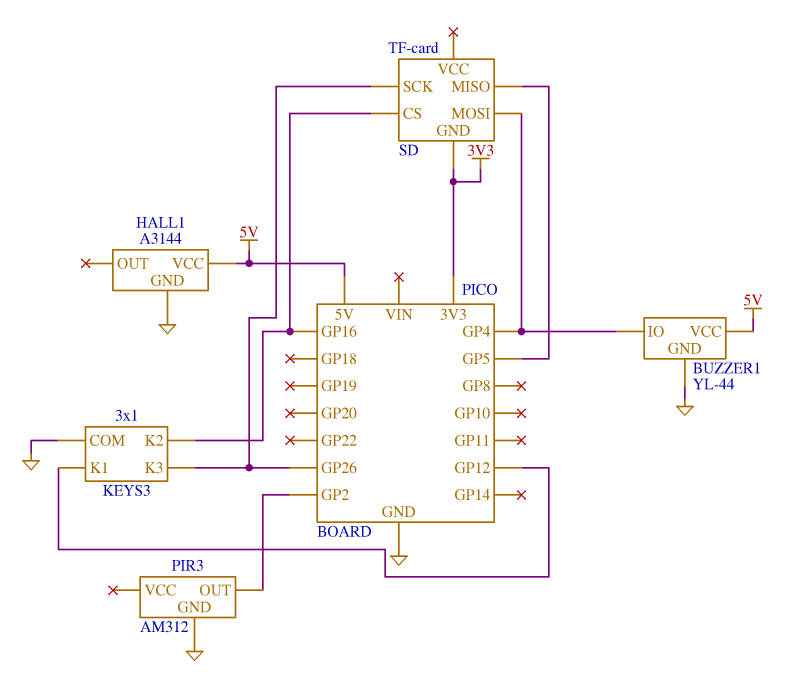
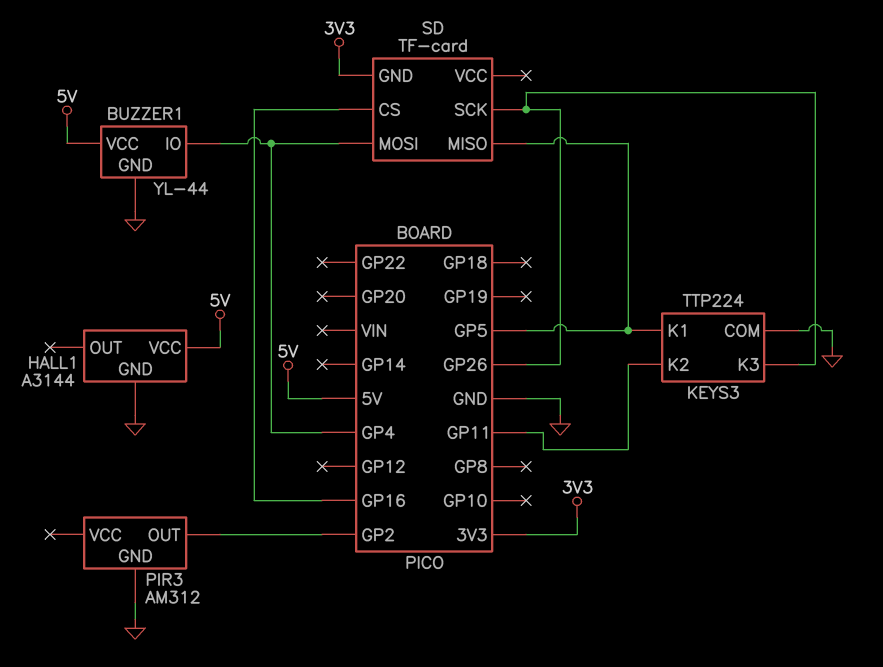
KEYS3: 3x1 -> TTP224
KEYS3 pin K1: GP12 -> GP5
KEYS3 pin K2: GP16 -> GP11

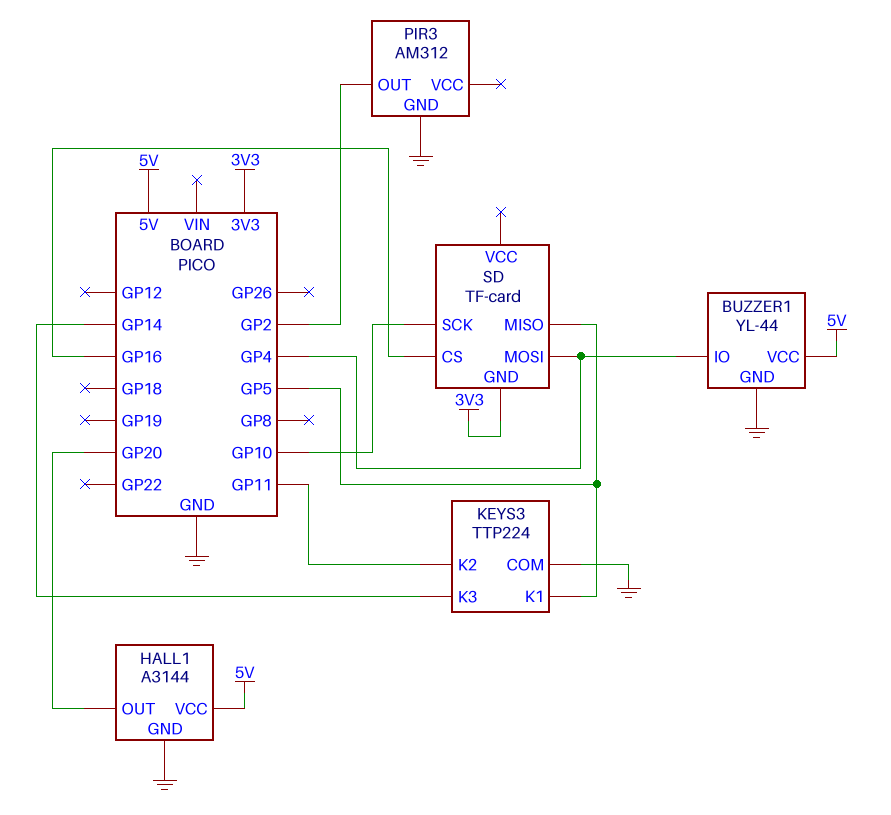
HALL1 pin OUT: none -> GP20
KEYS3 pin K3: GP26 -> GP14
SD pin SCK: GP26 -> GP10

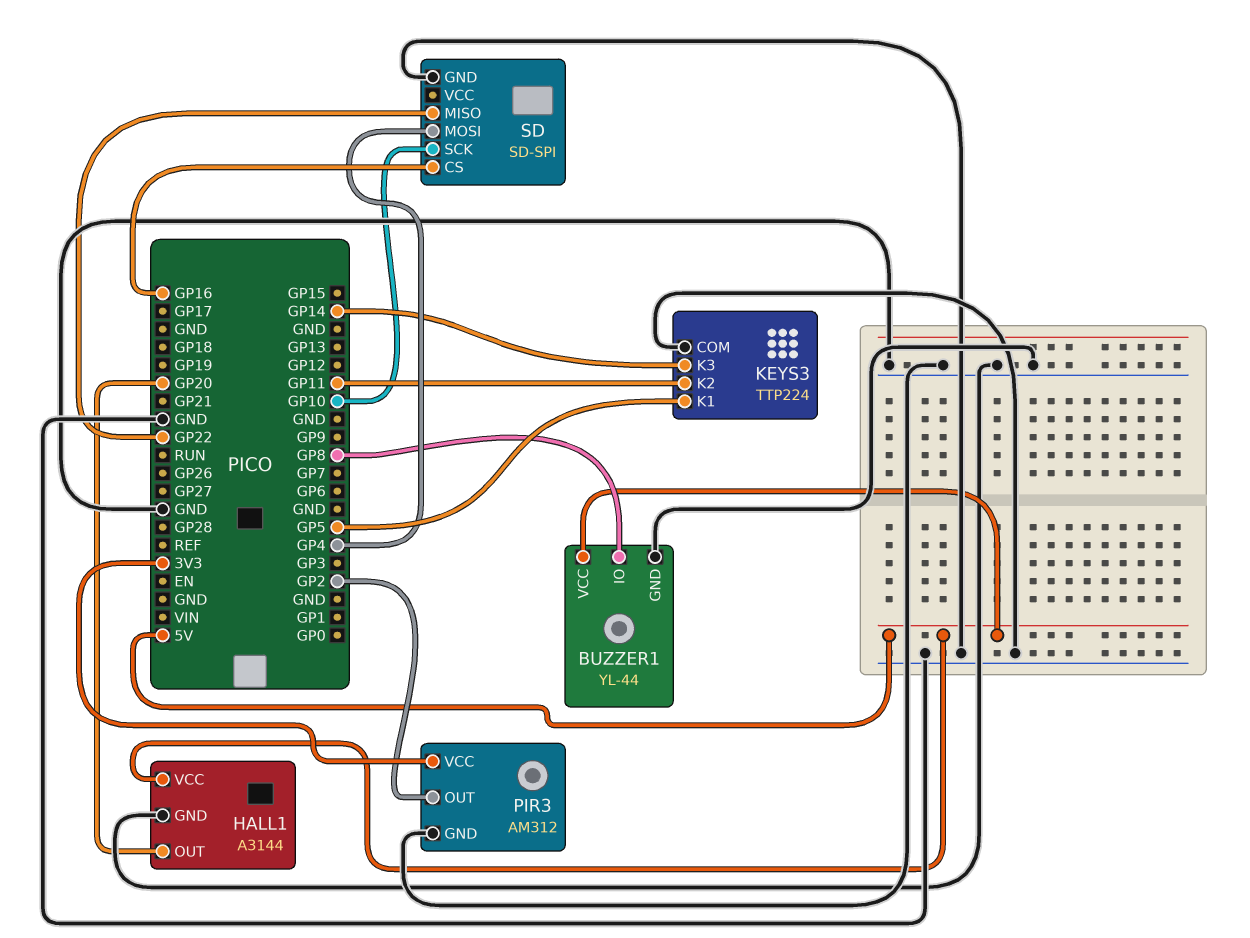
BUZZER1 pin IO: GP4 -> GP8
PIR3 pin VCC: none -> 3V3
SD: TF-card -> SD-SPI
SD pin GND: 3V3 -> GND
SD pin MISO: GP5 -> GP22

